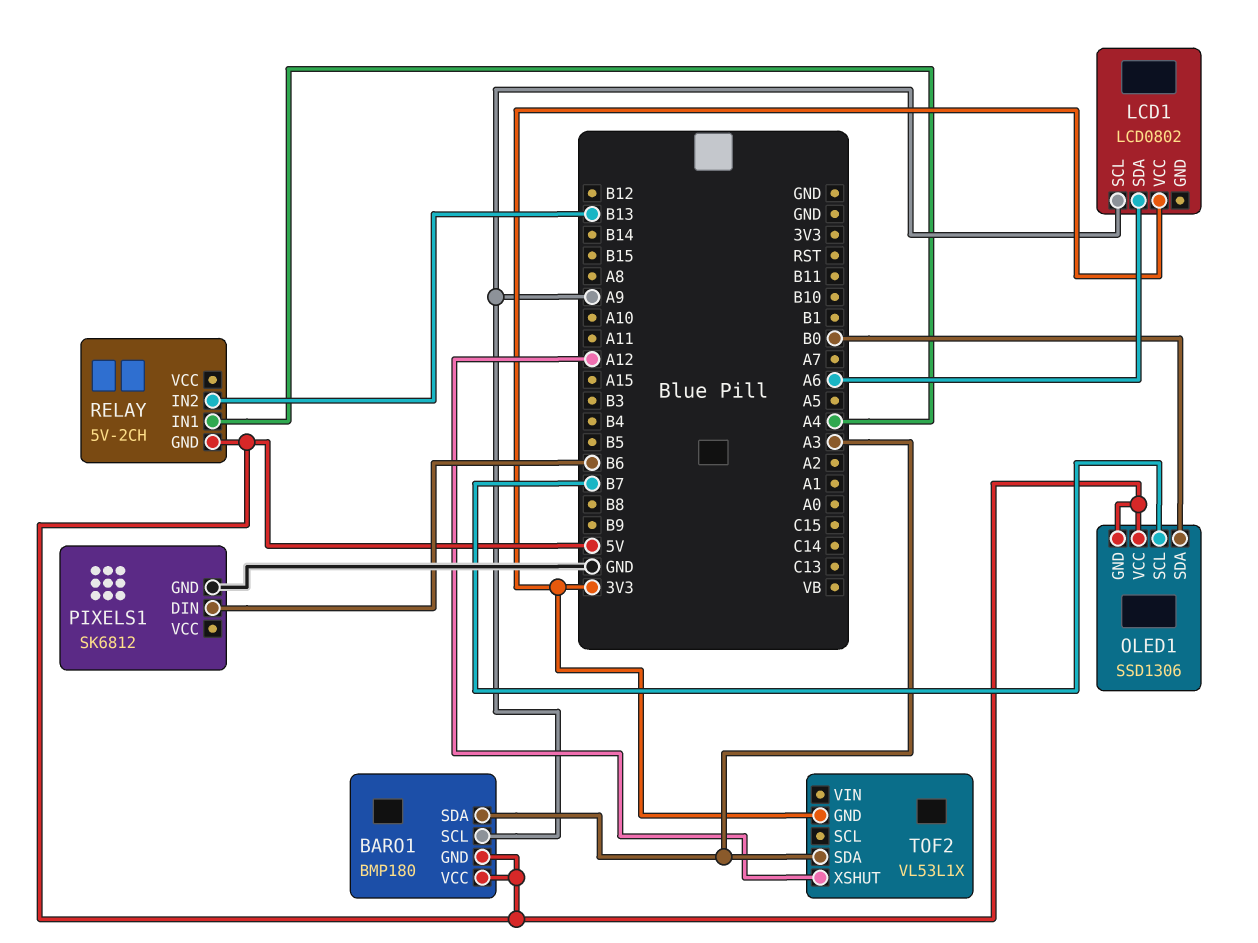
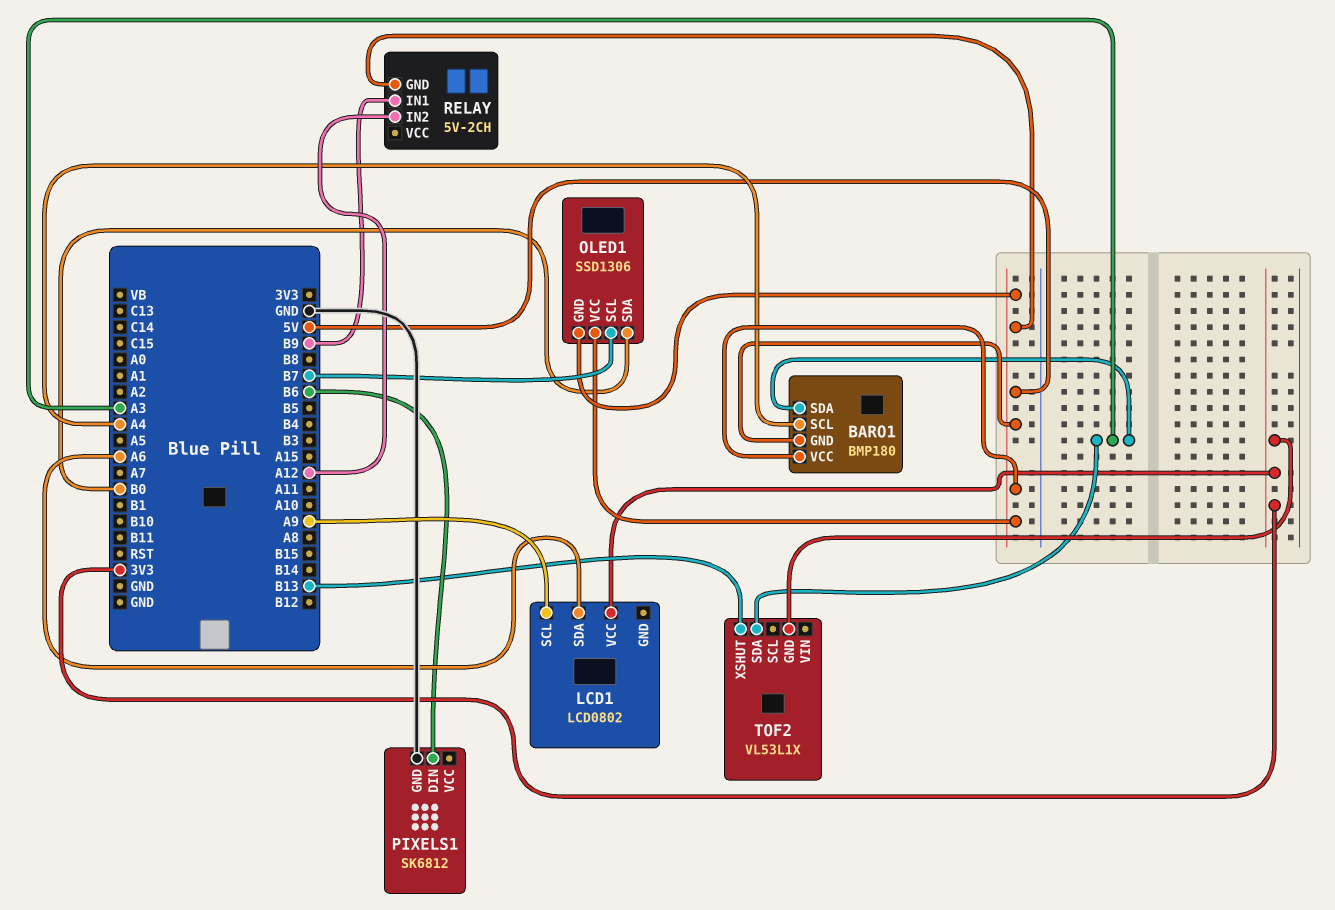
BARO1 pin SCL: A9 -> A4
RELAY pin IN1: A4 -> B9
RELAY pin IN2: B13 -> A12
TOF2 pin XSHUT: A12 -> B13

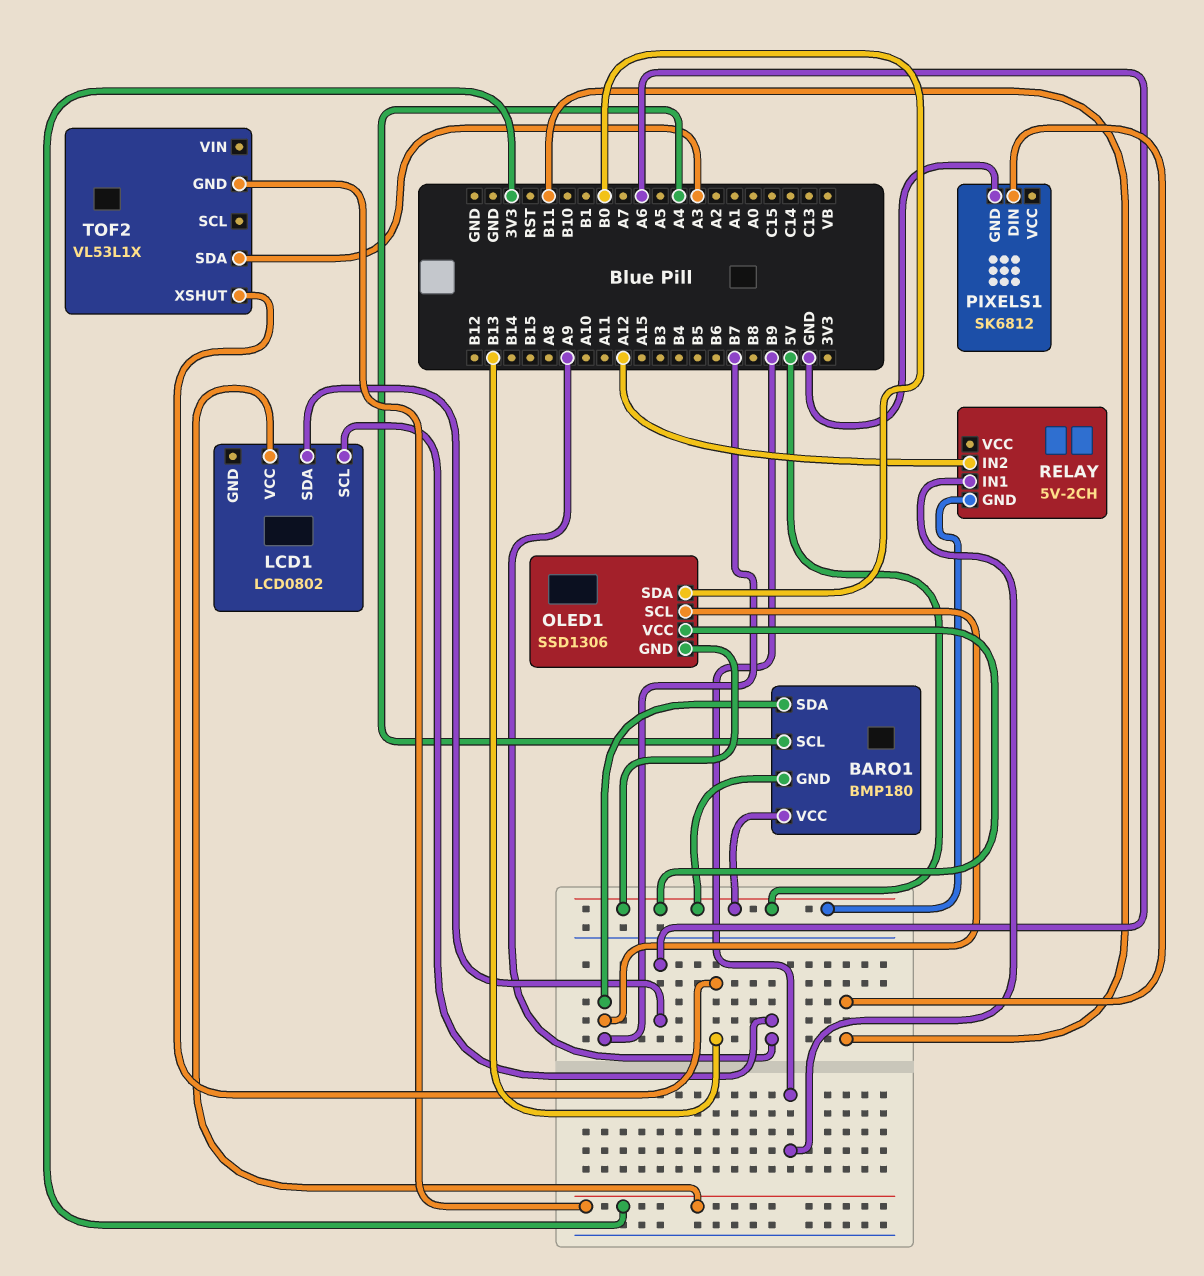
BARO1 pin SDA: A3 -> B7
PIXELS1 pin DIN: B6 -> B11

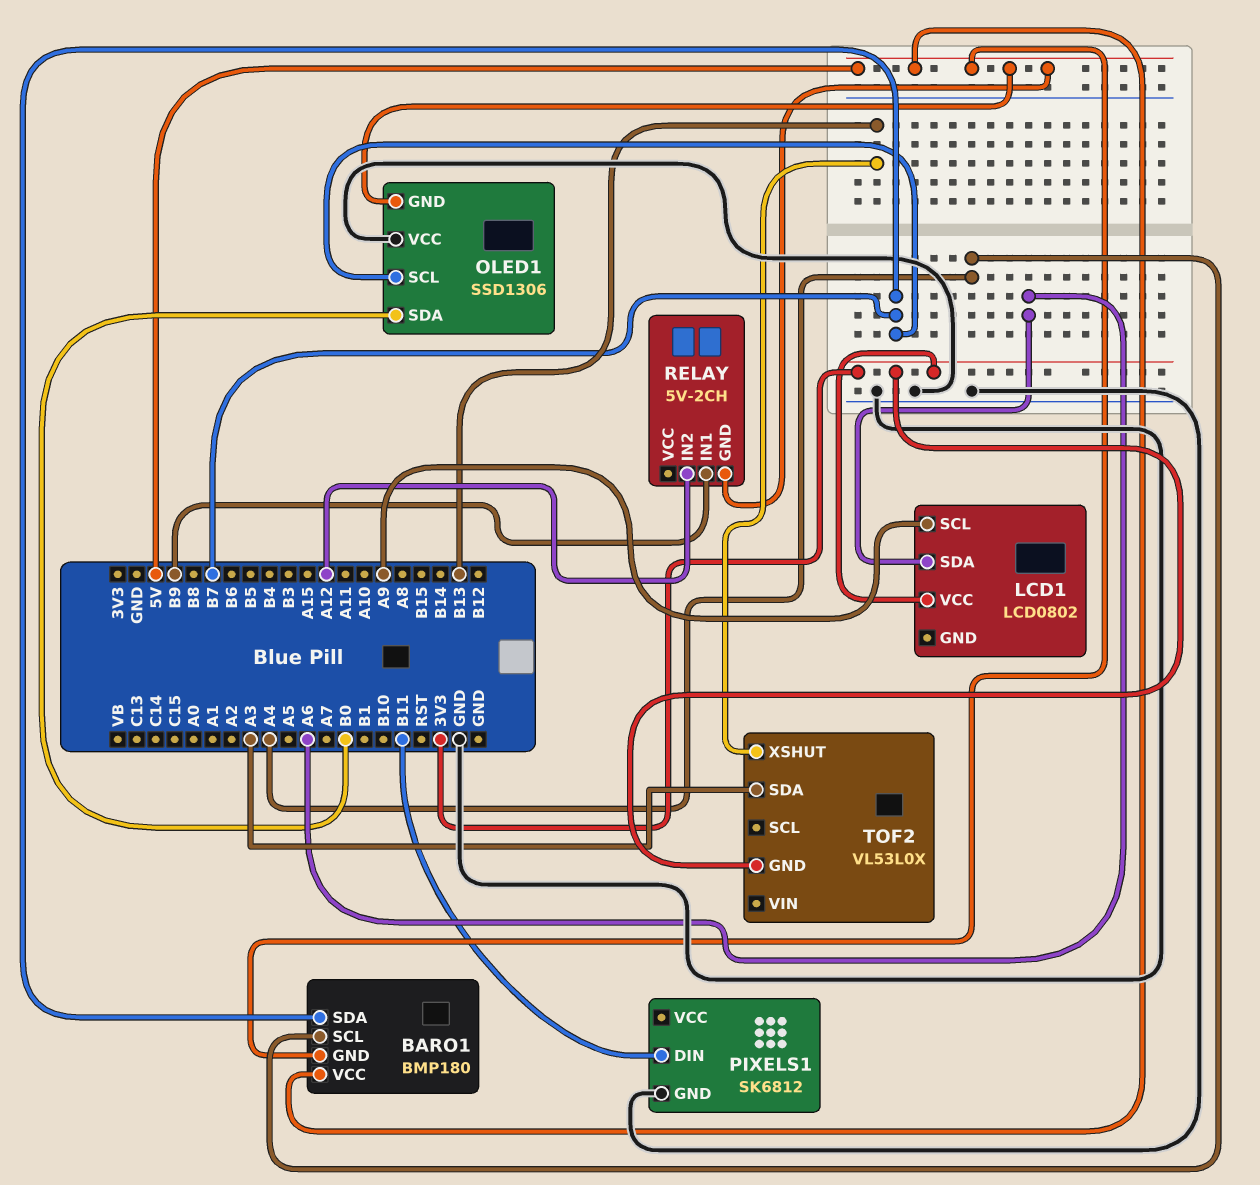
OLED1 pin VCC: 5V -> GND
TOF2: VL53L1X -> VL53L0X

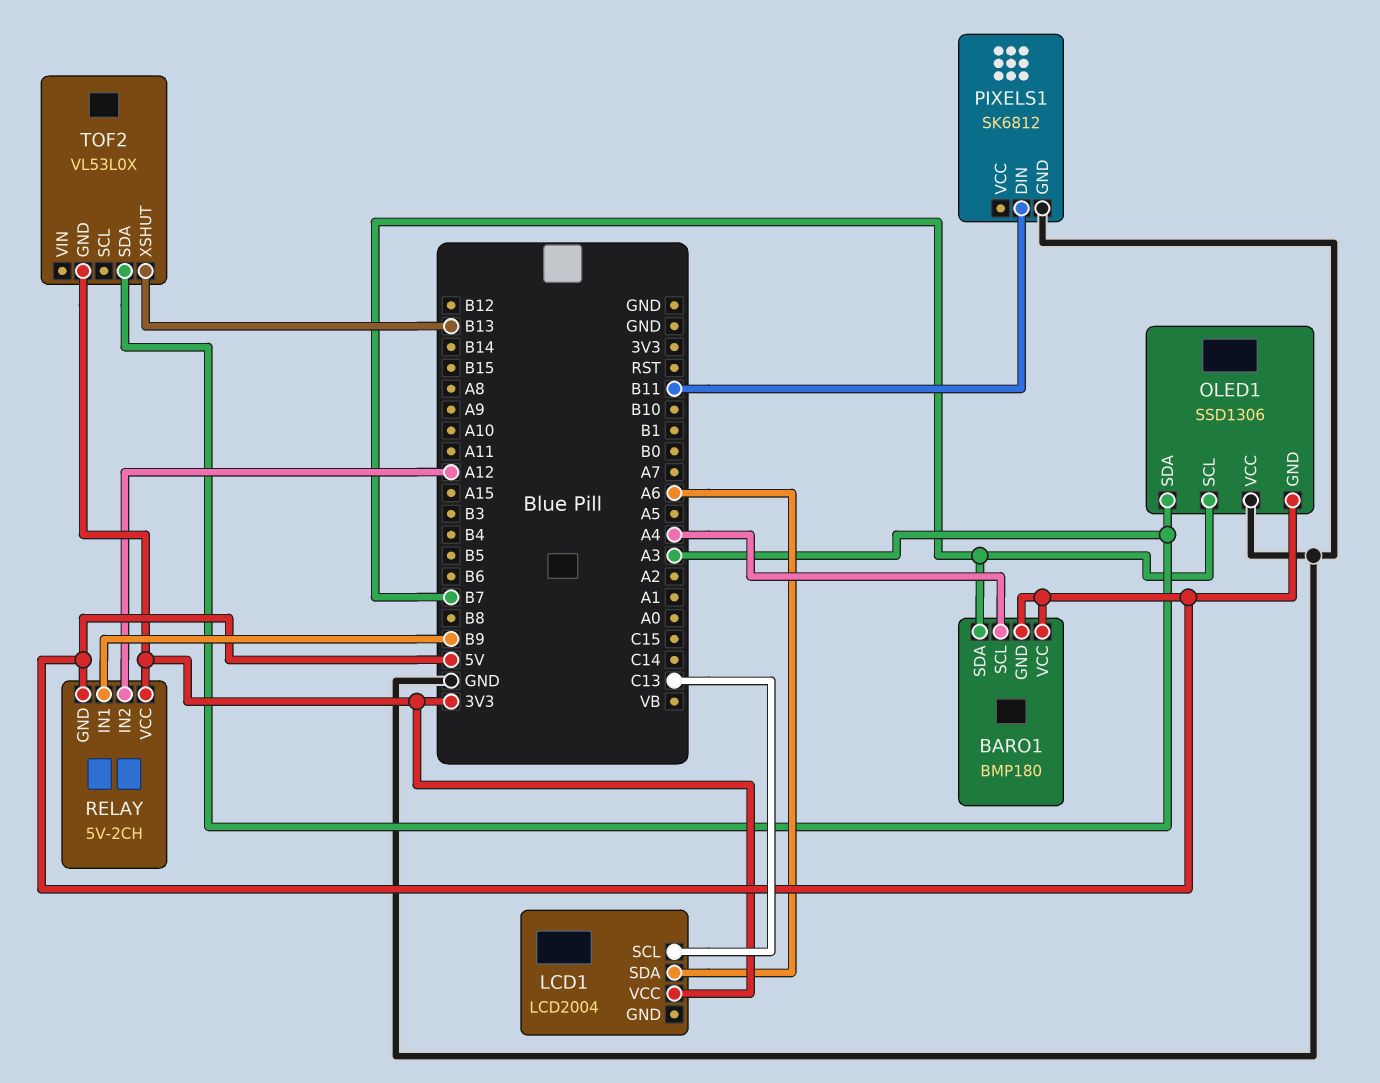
LCD1: LCD0802 -> LCD2004
LCD1 pin SCL: A9 -> C13
OLED1 pin SDA: B0 -> A3
RELAY pin VCC: none -> 3V3

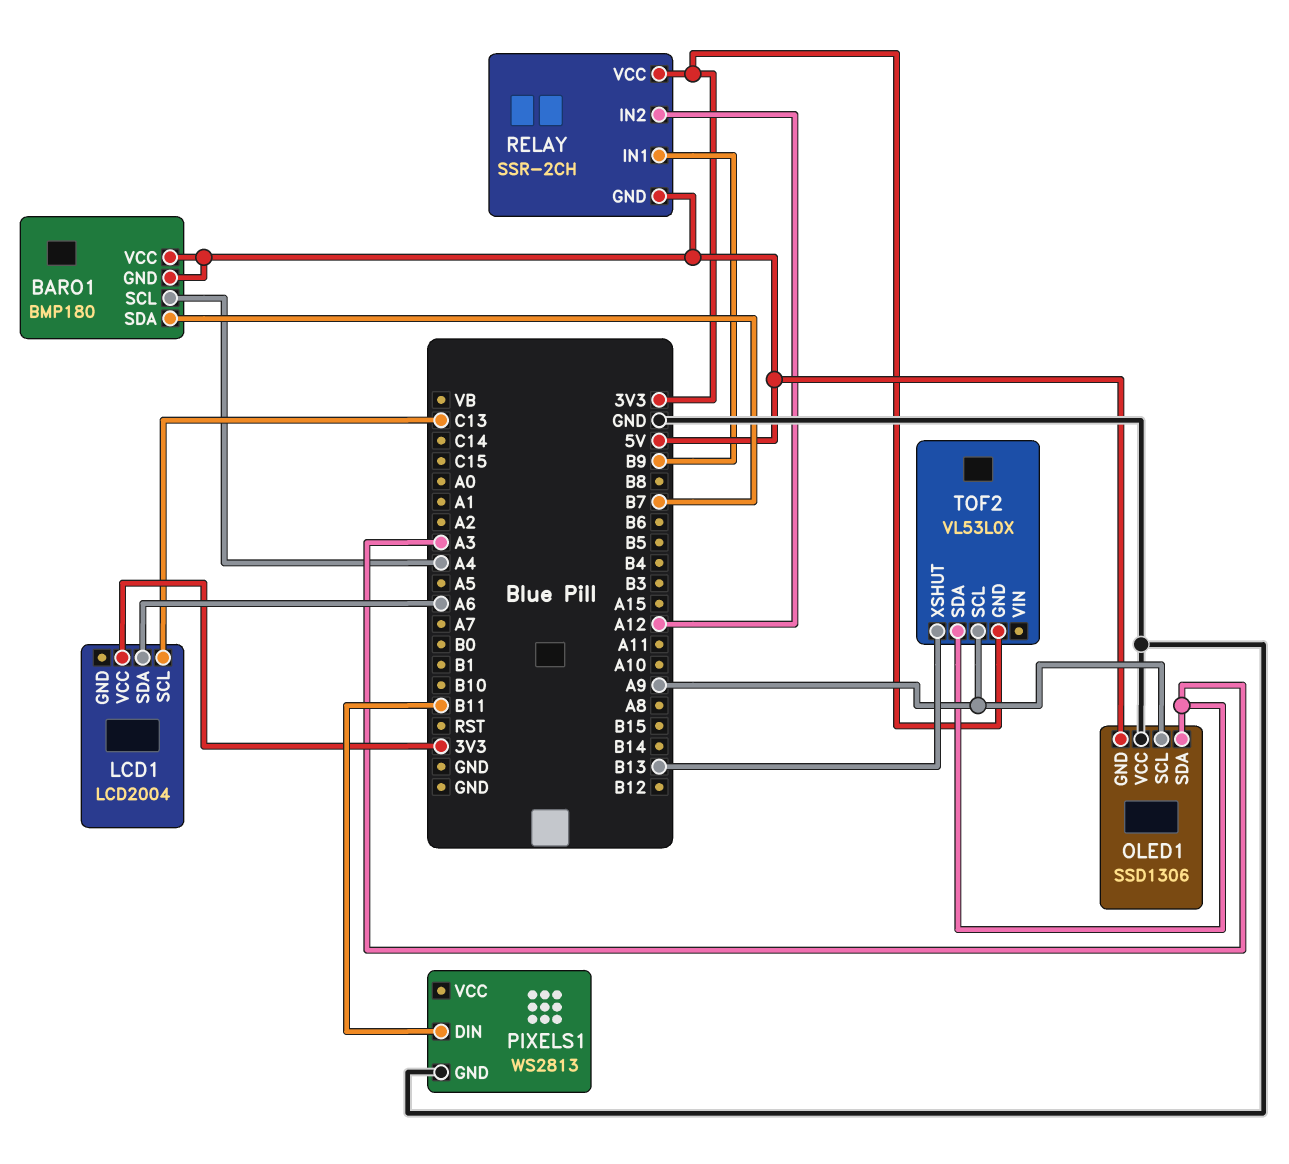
OLED1 pin SCL: B7 -> A9
PIXELS1: SK6812 -> WS2813
RELAY: 5V-2CH -> SSR-2CH
TOF2 pin SCL: none -> A9

